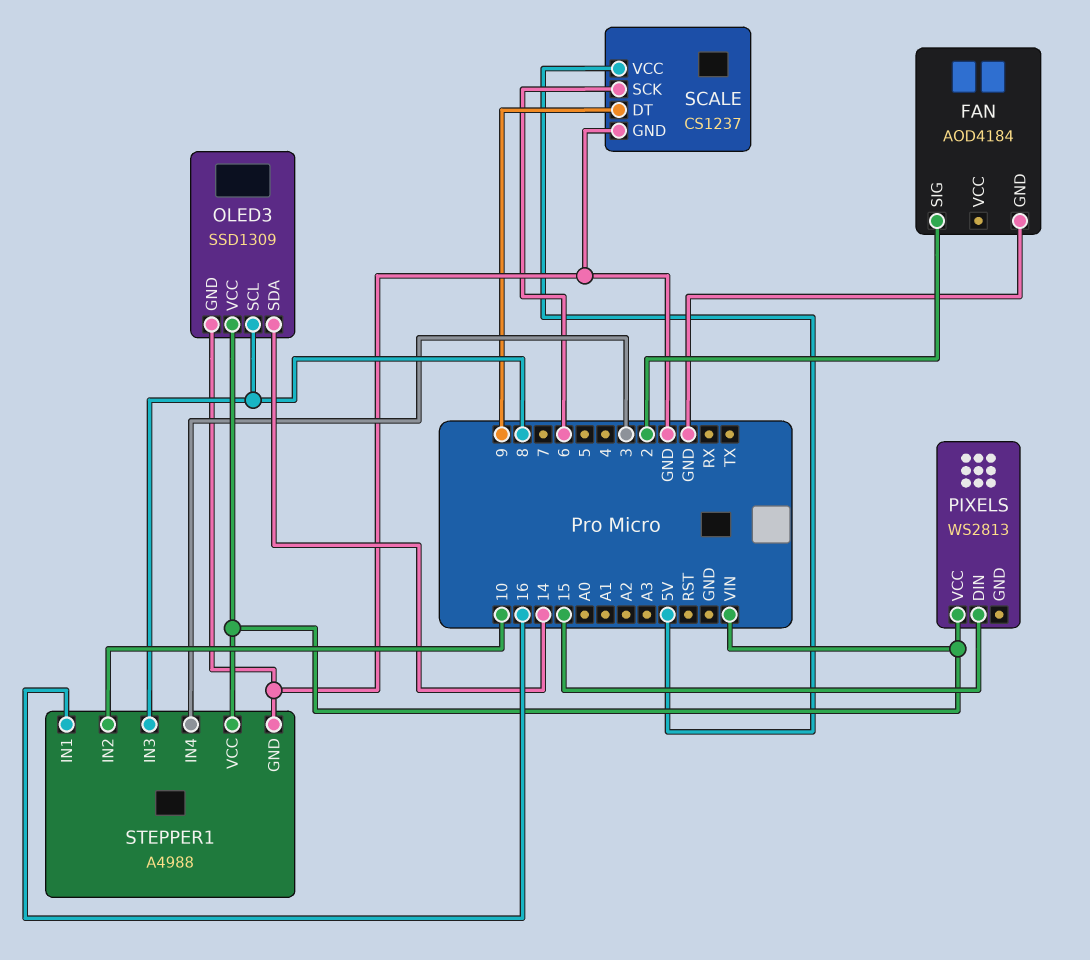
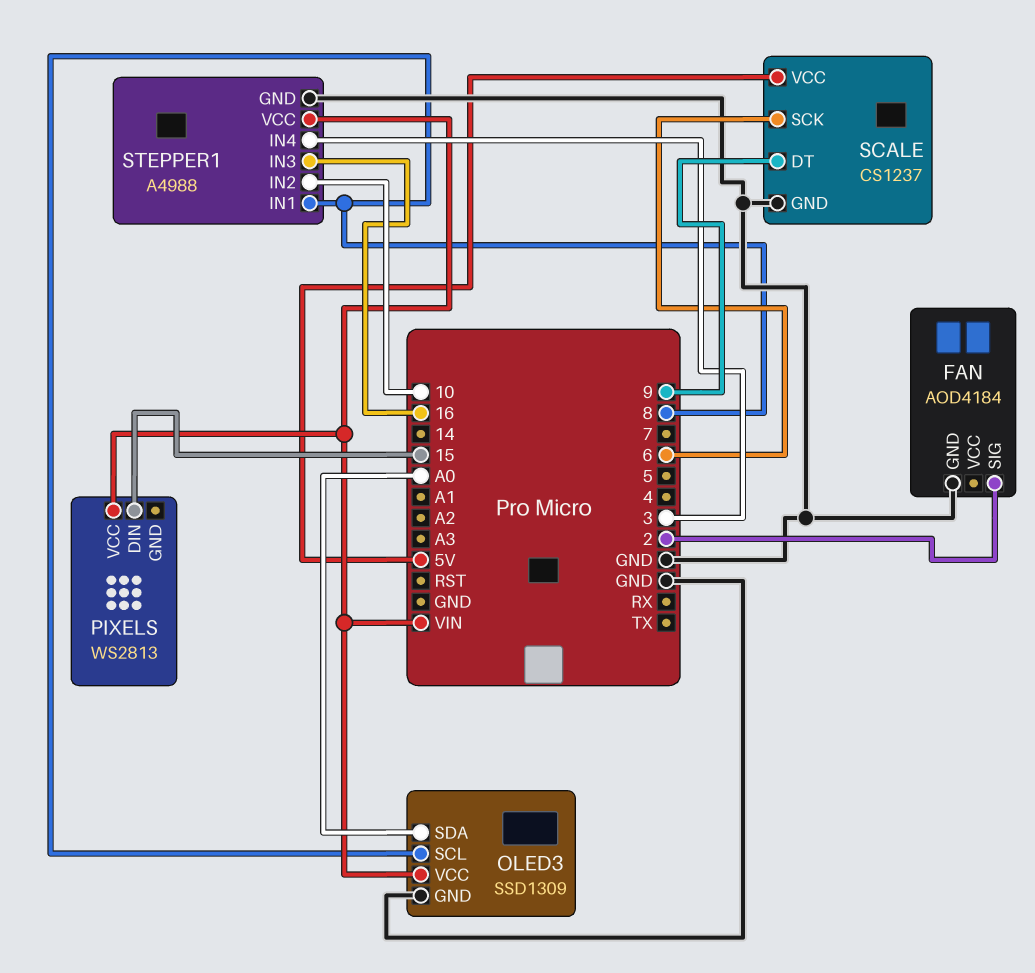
OLED3 pin SDA: 14 -> A0
STEPPER1 pin IN1: 16 -> 8
STEPPER1 pin IN3: 8 -> 16

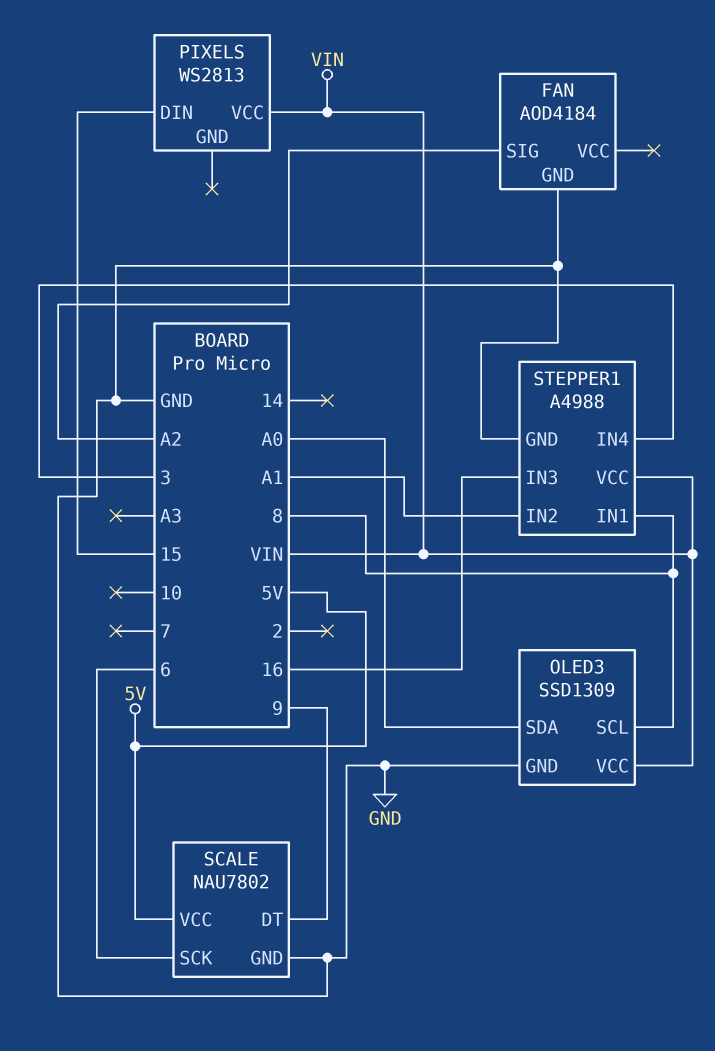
FAN pin SIG: 2 -> A2
SCALE: CS1237 -> NAU7802
STEPPER1 pin IN2: 10 -> A1

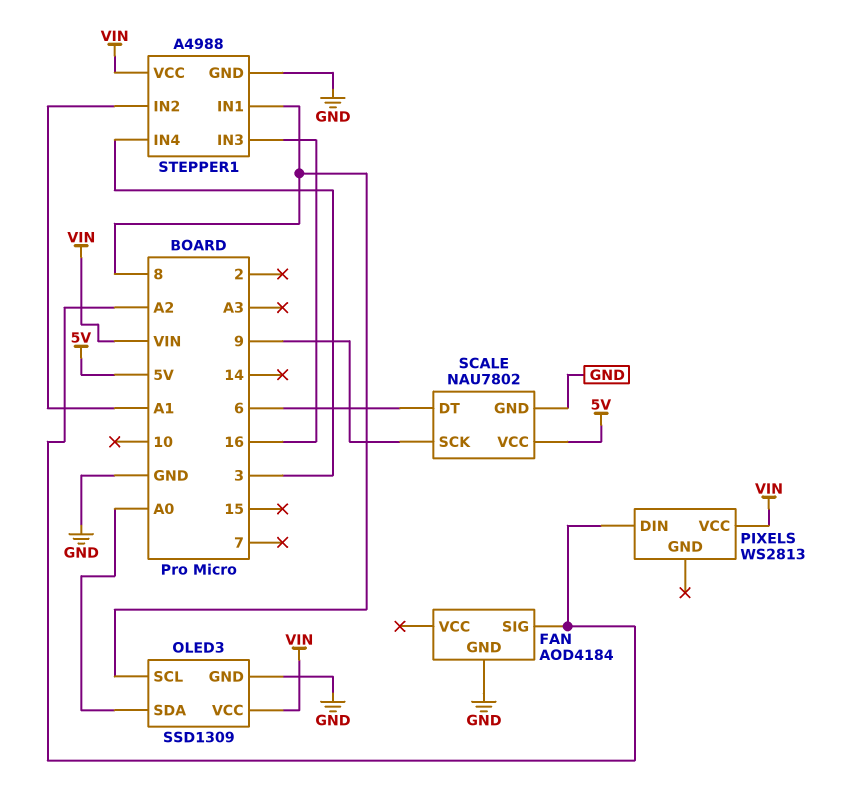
PIXELS pin DIN: 15 -> A2
SCALE pin DT: 9 -> 6
SCALE pin SCK: 6 -> 9

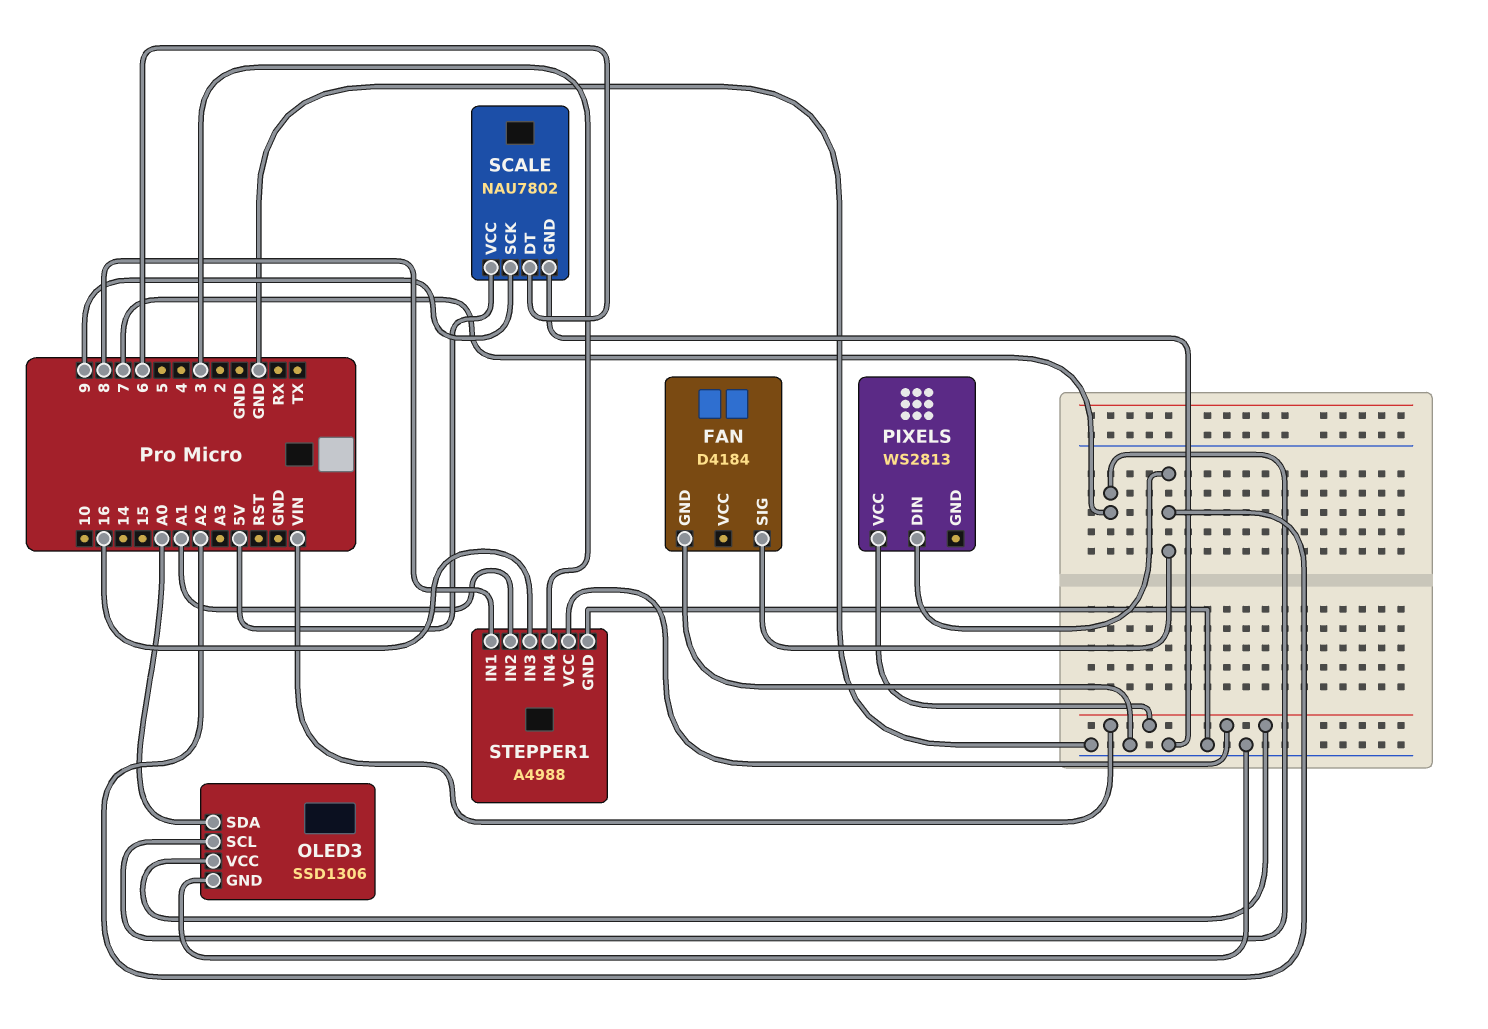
FAN: AOD4184 -> D4184
OLED3: SSD1309 -> SSD1306
OLED3 pin SCL: 8 -> 7

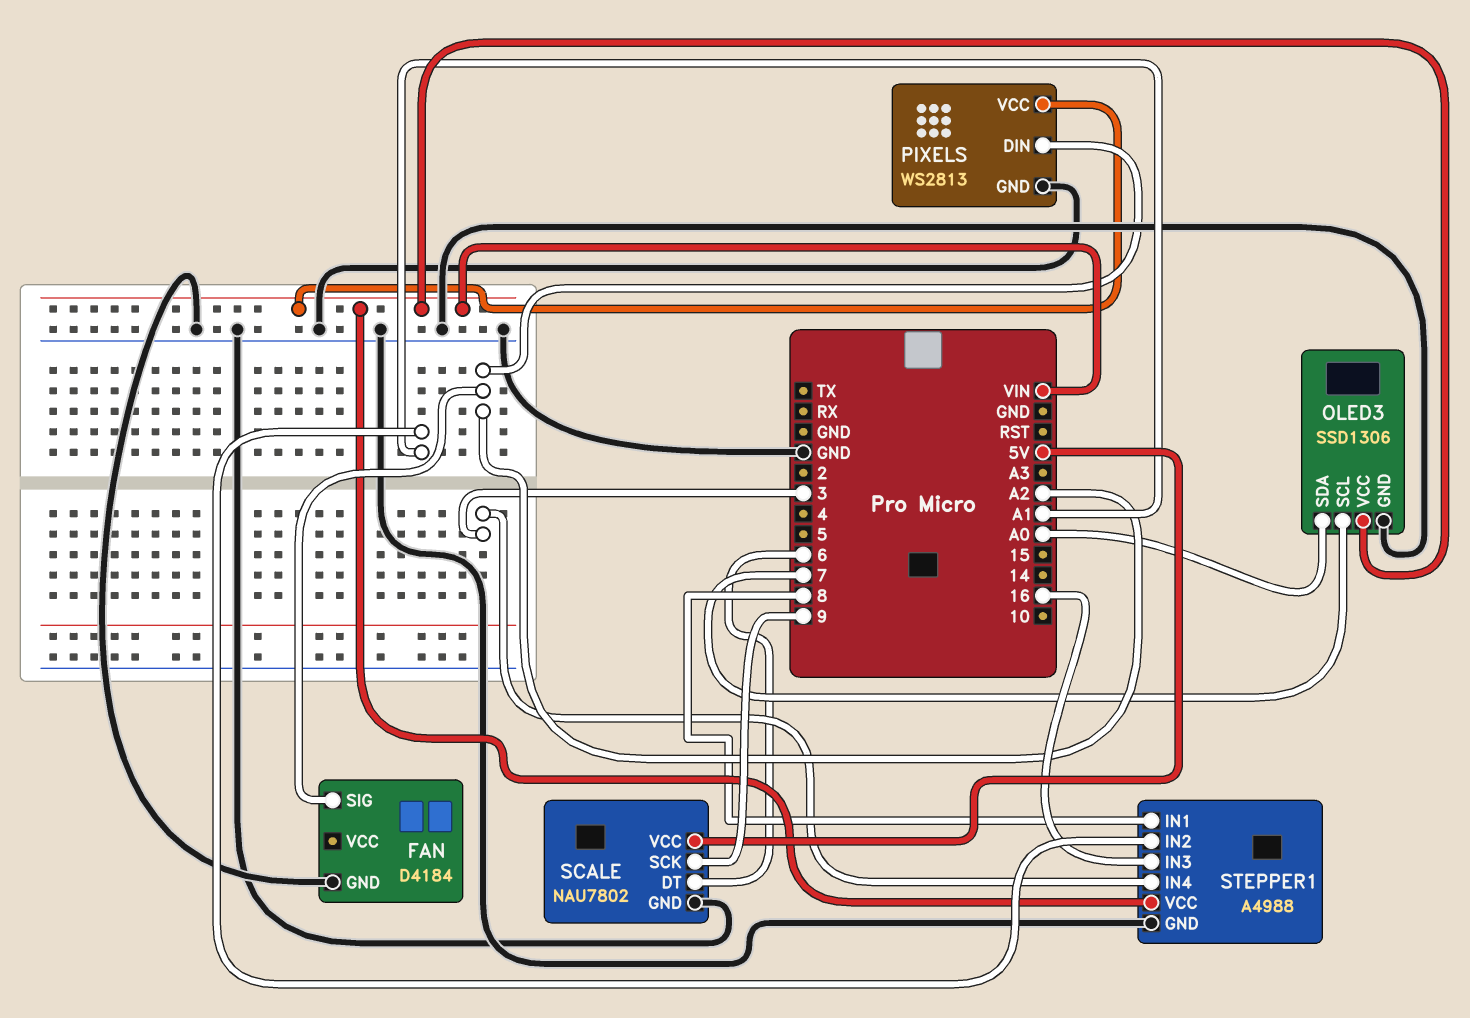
PIXELS pin GND: none -> GND

